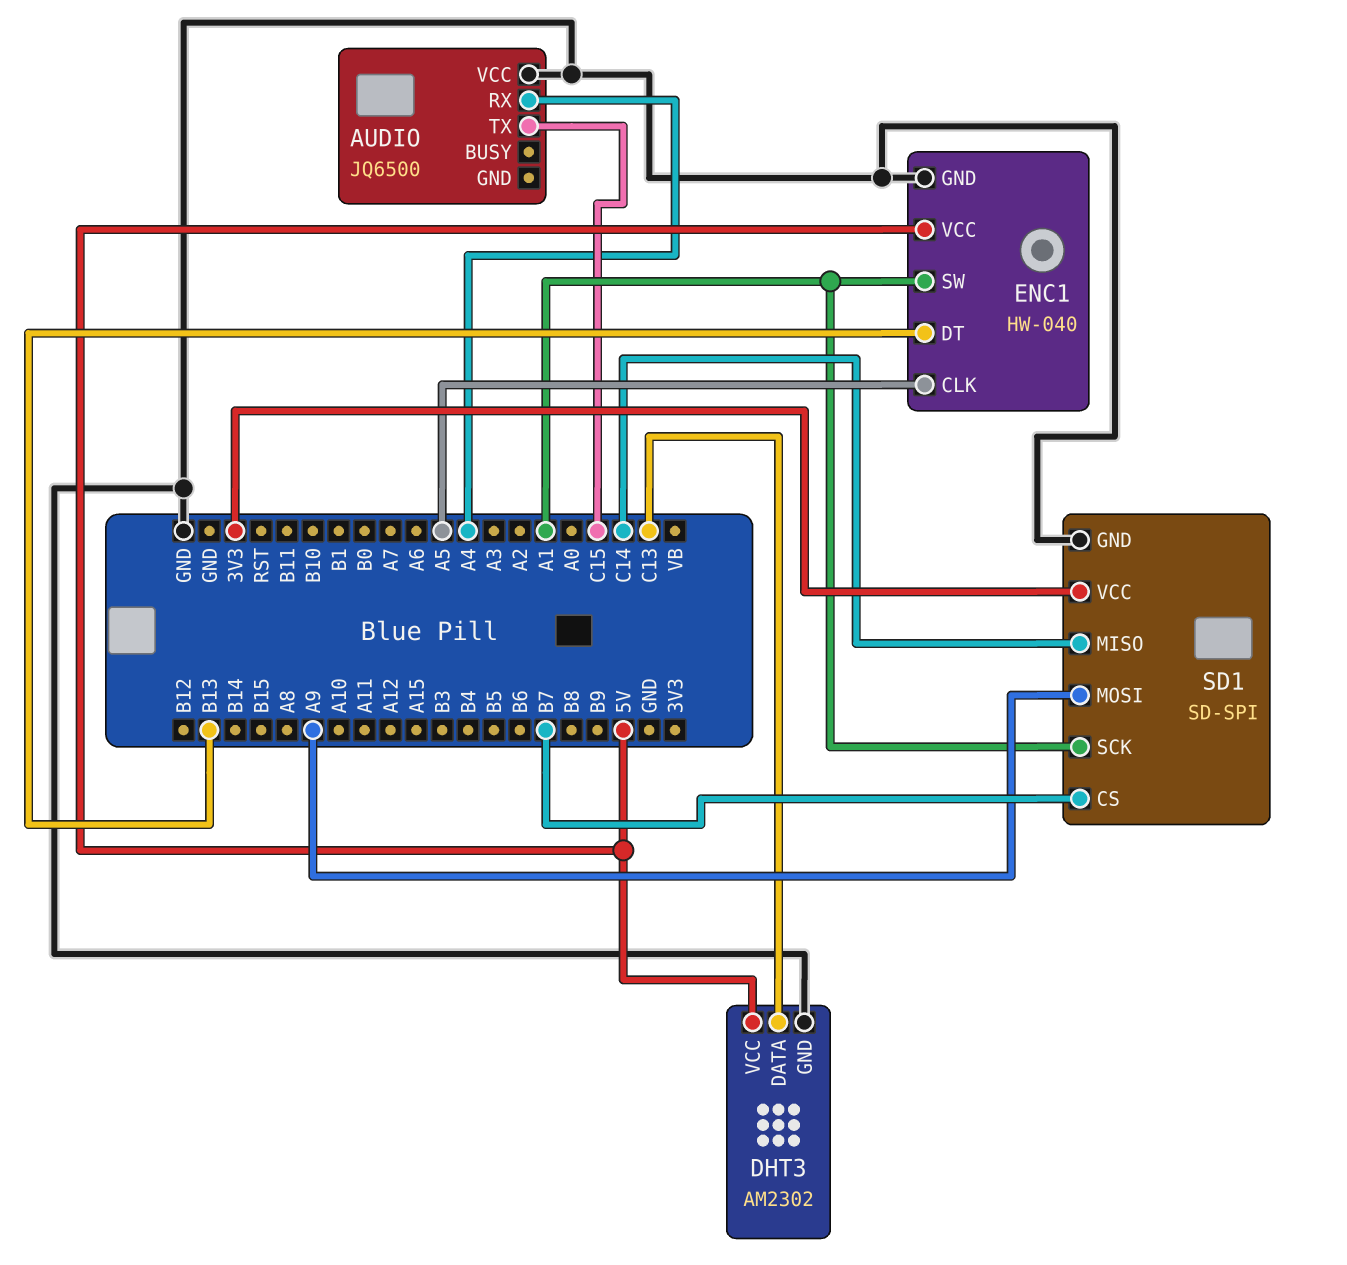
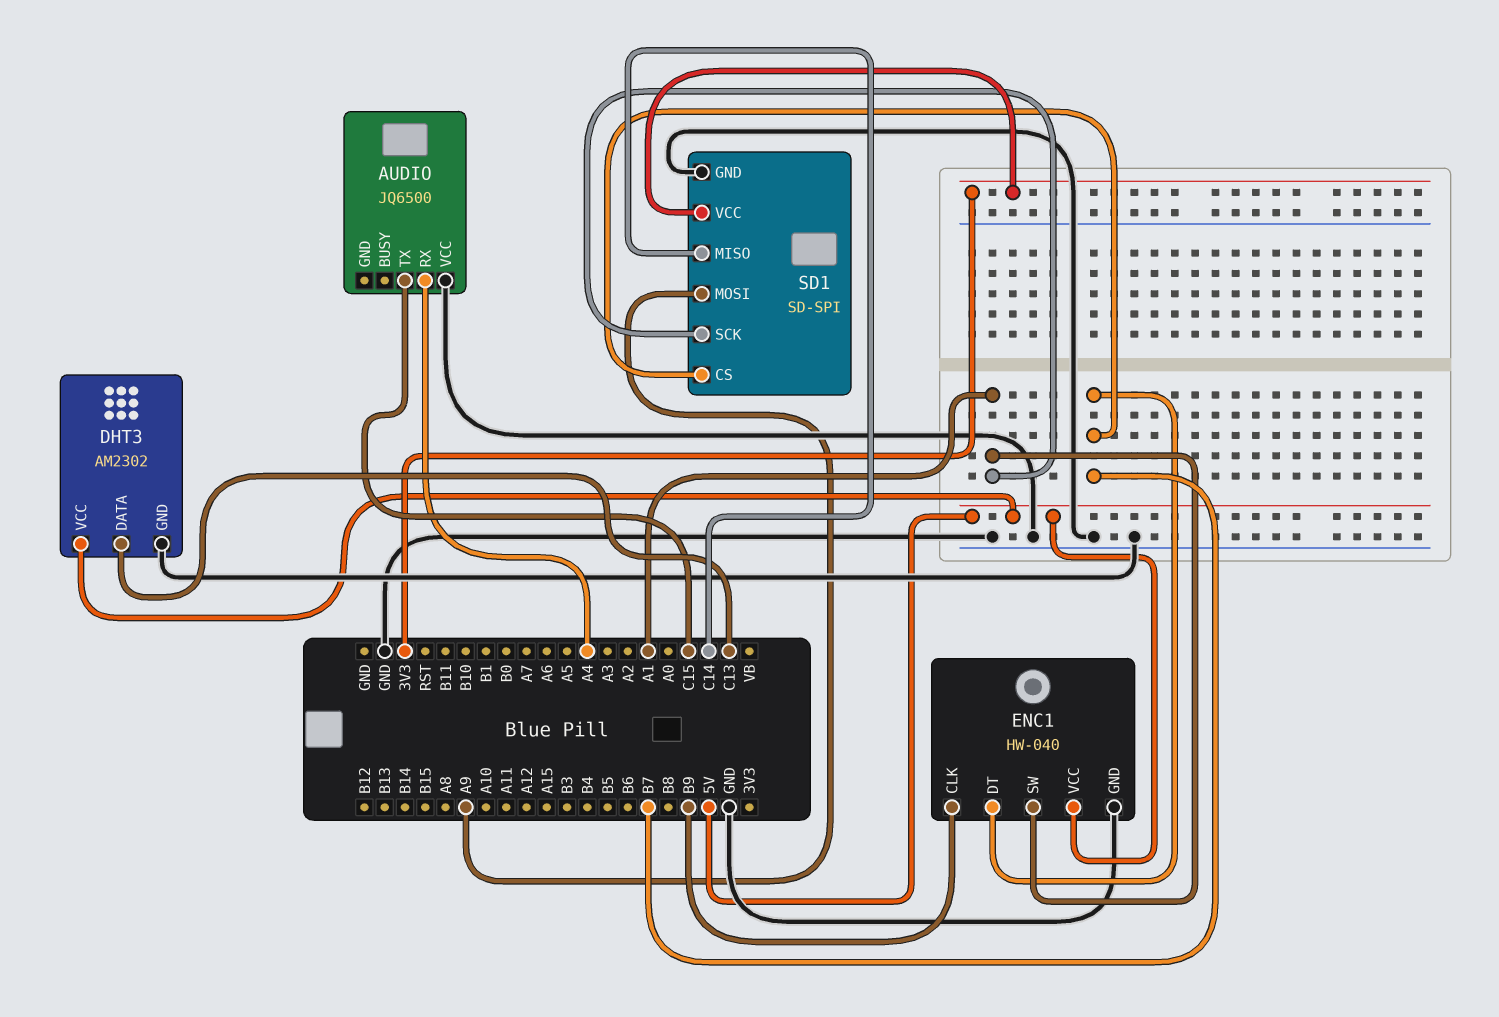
ENC1 pin CLK: A5 -> B9
ENC1 pin DT: B13 -> B7

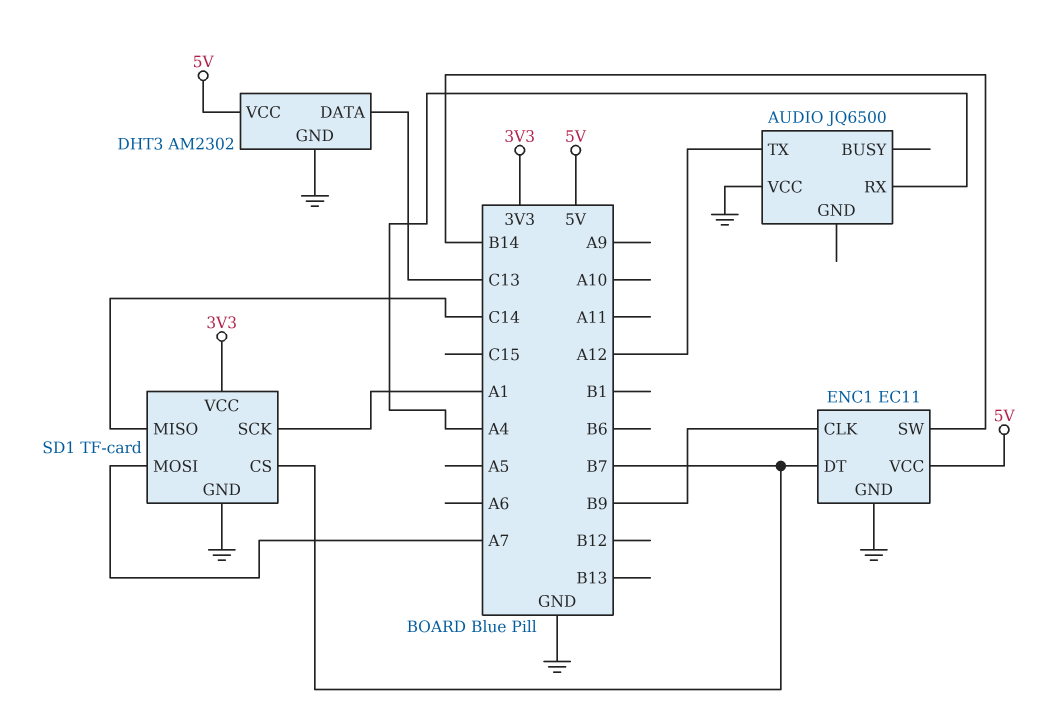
AUDIO pin TX: C15 -> A12
ENC1: HW-040 -> EC11
ENC1 pin SW: A1 -> B14
SD1: SD-SPI -> TF-card
SD1 pin MOSI: A9 -> A7

